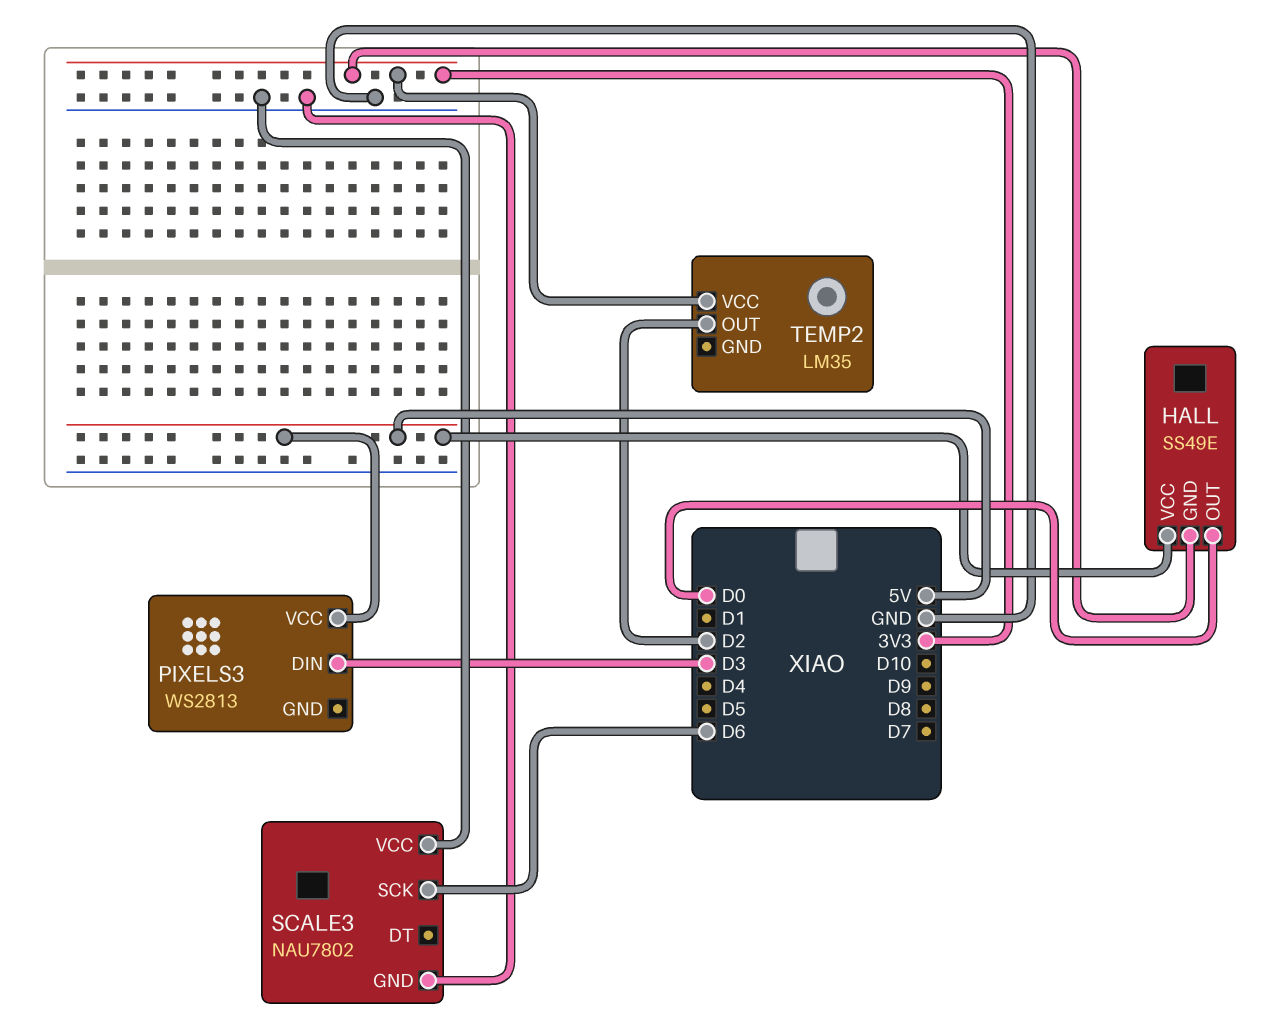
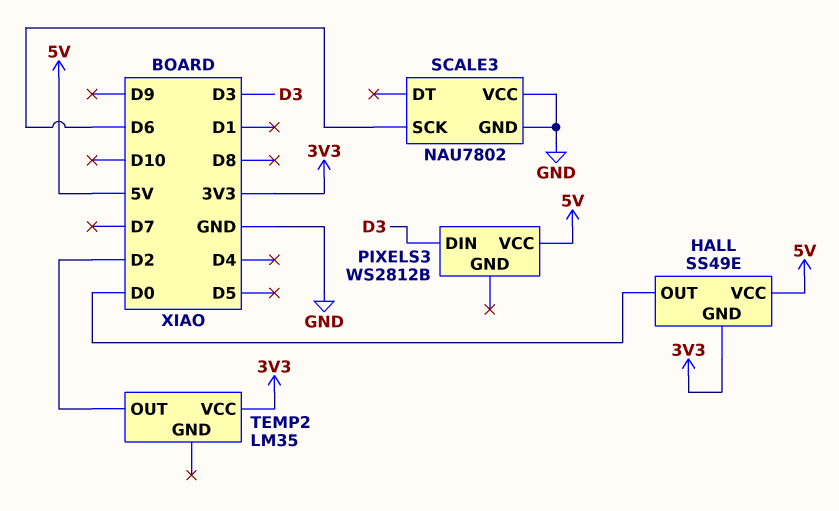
PIXELS3: WS2813 -> WS2812B

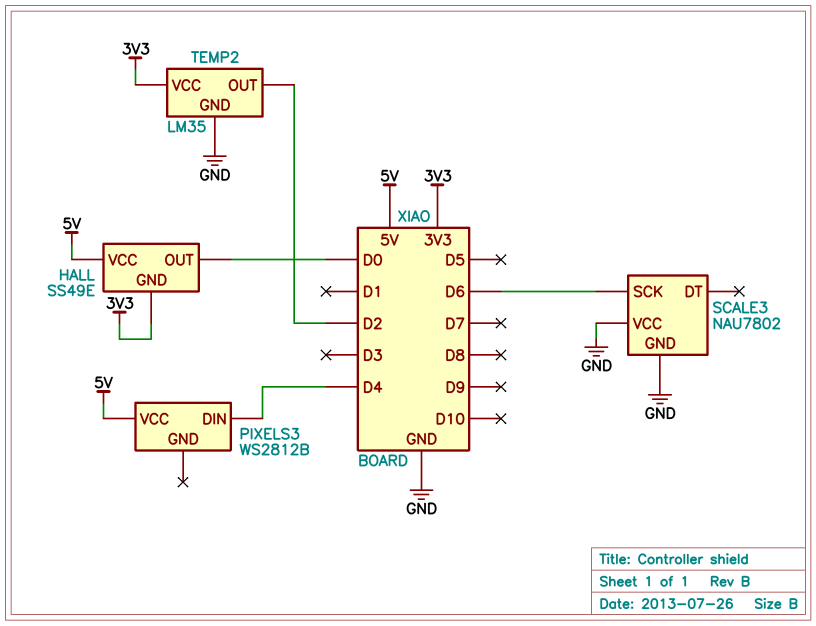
PIXELS3 pin DIN: D3 -> D4
TEMP2 pin GND: none -> GND

